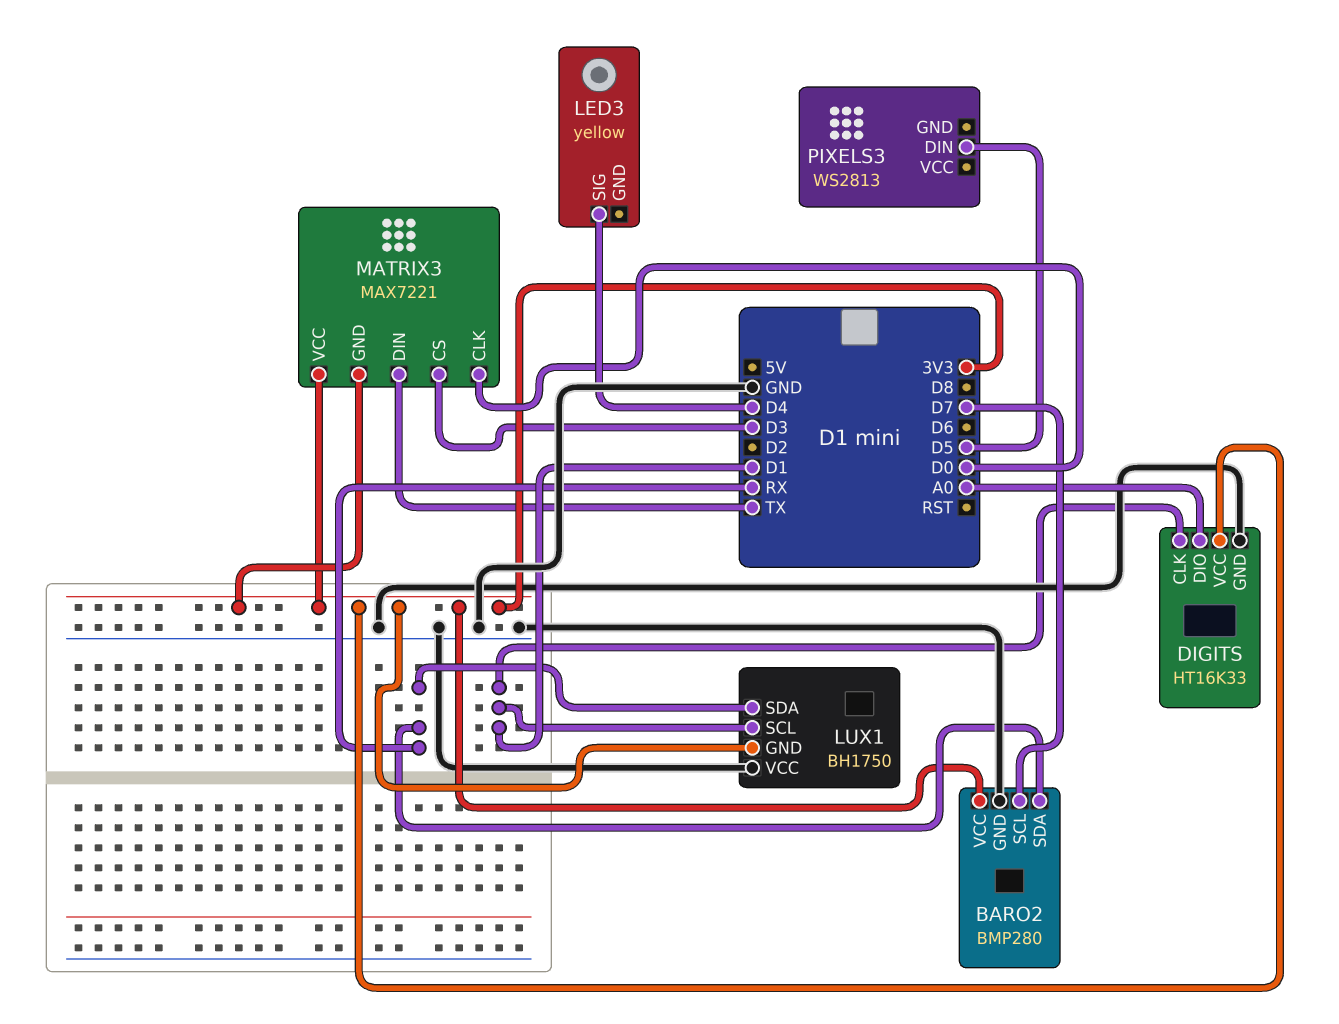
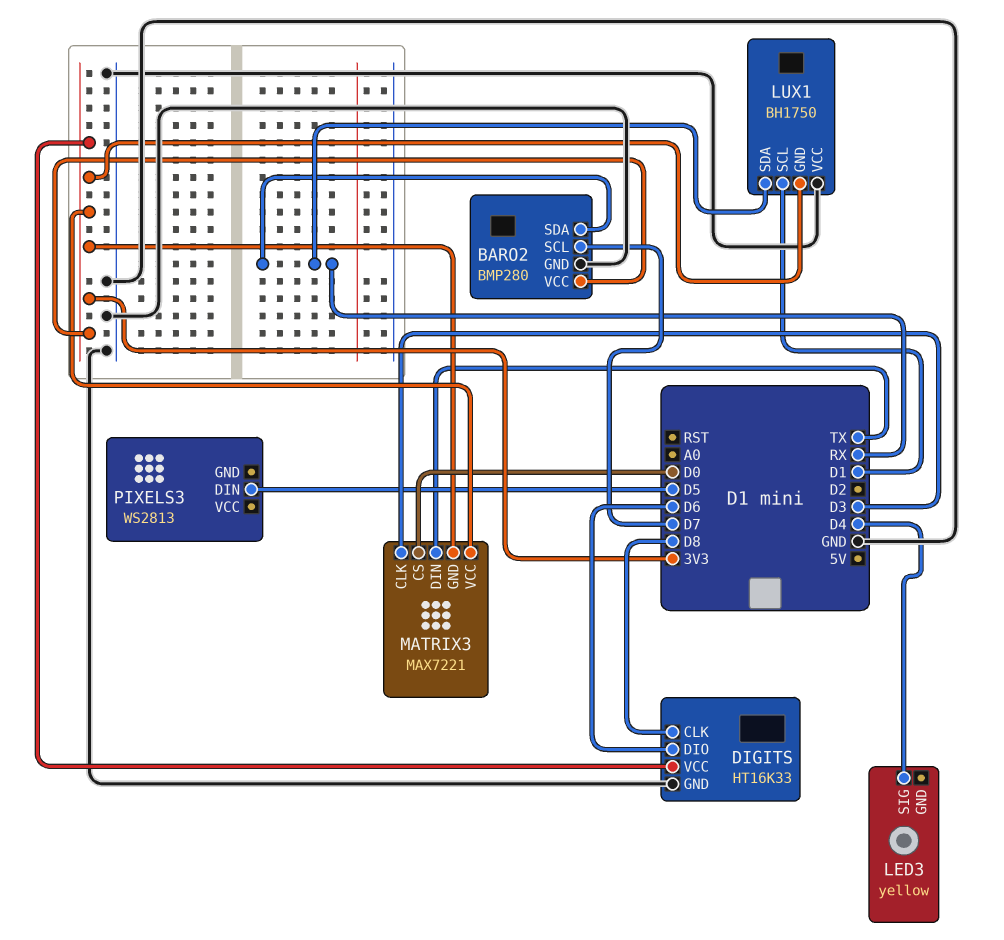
DIGITS pin CLK: D1 -> D8
DIGITS pin DIO: A0 -> D6
MATRIX3 pin CLK: D0 -> D3
MATRIX3 pin CS: D3 -> D0

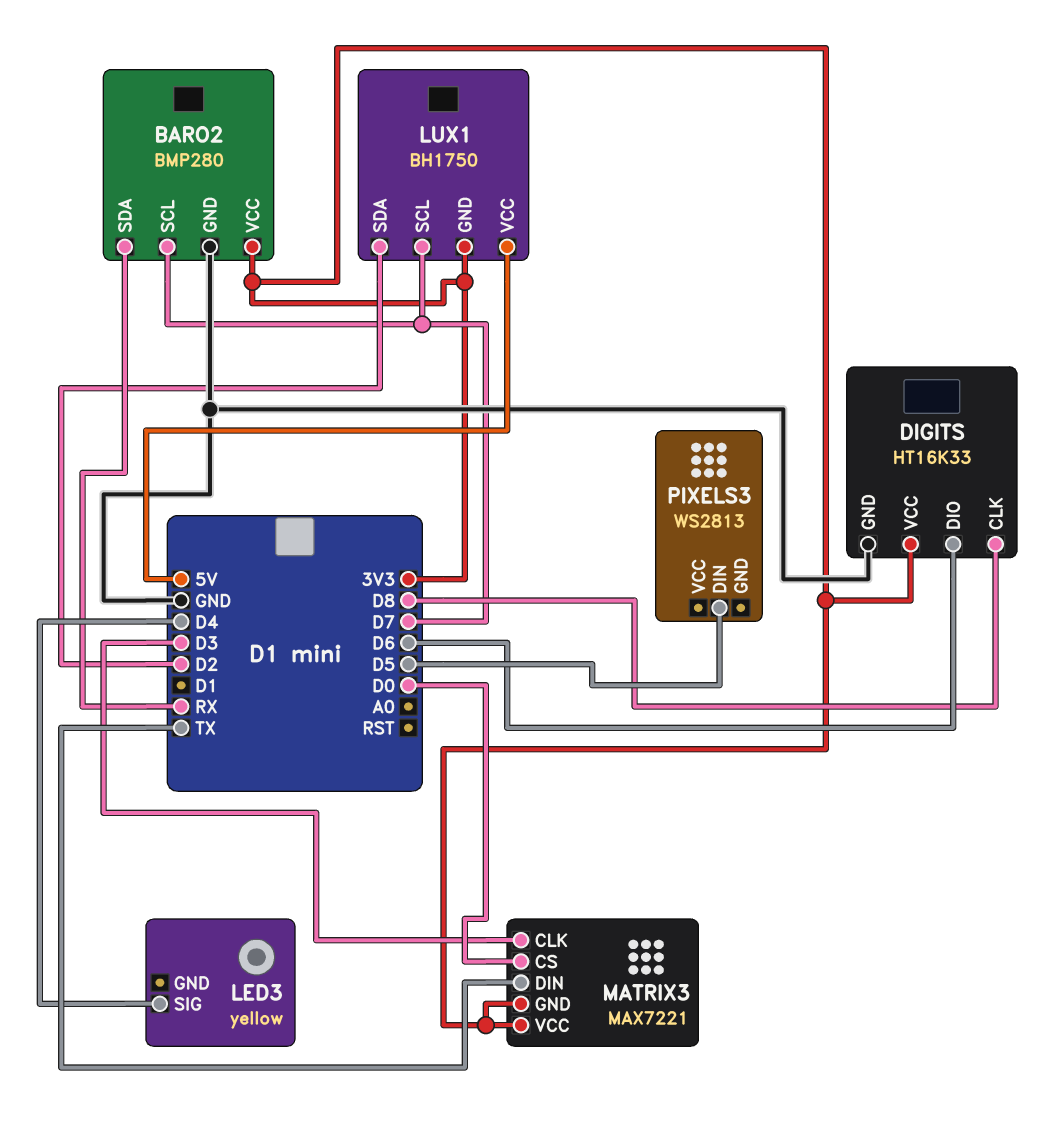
LUX1 pin SCL: D1 -> D7
LUX1 pin SDA: RX -> D2
LUX1 pin VCC: GND -> 5V

